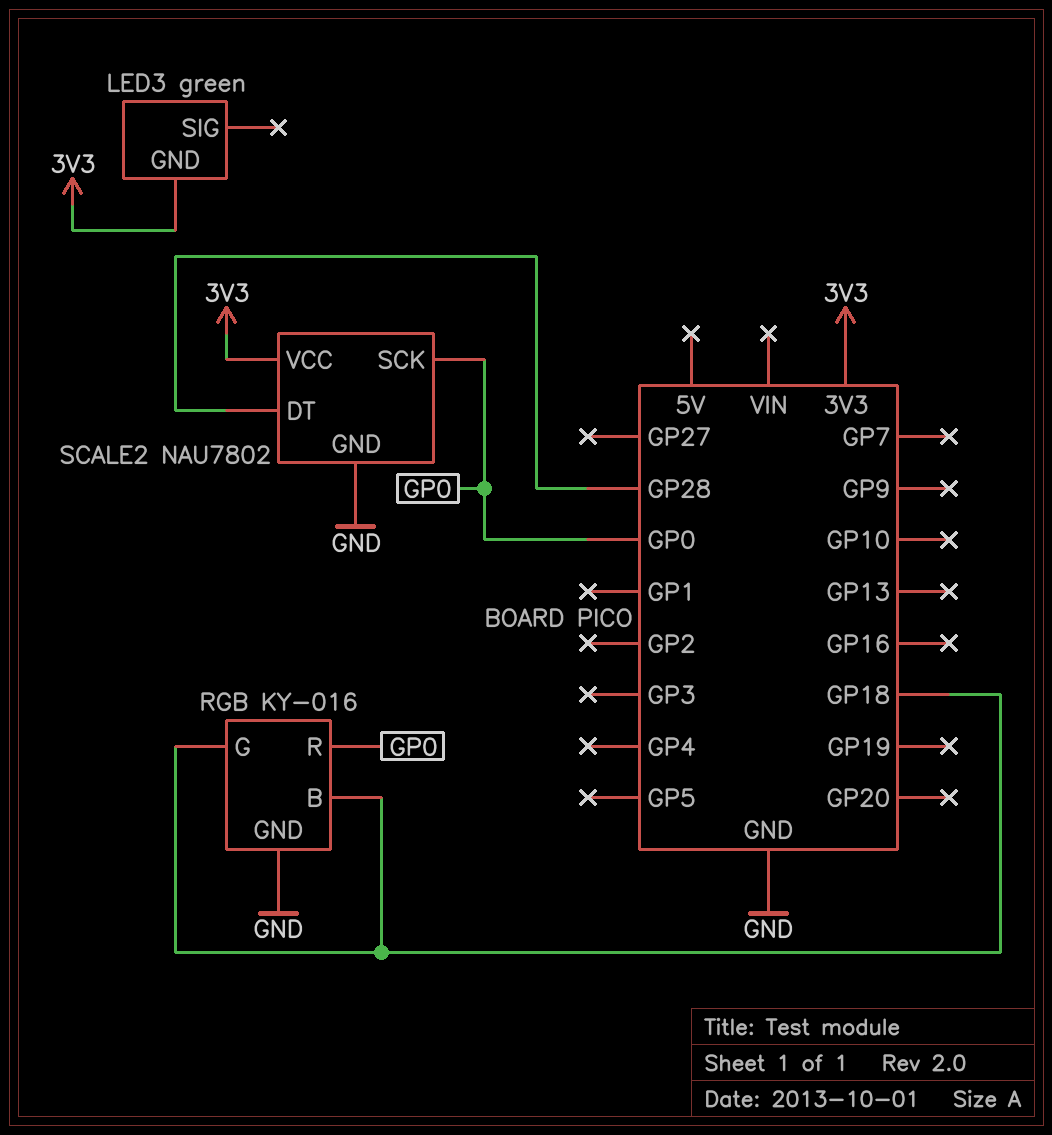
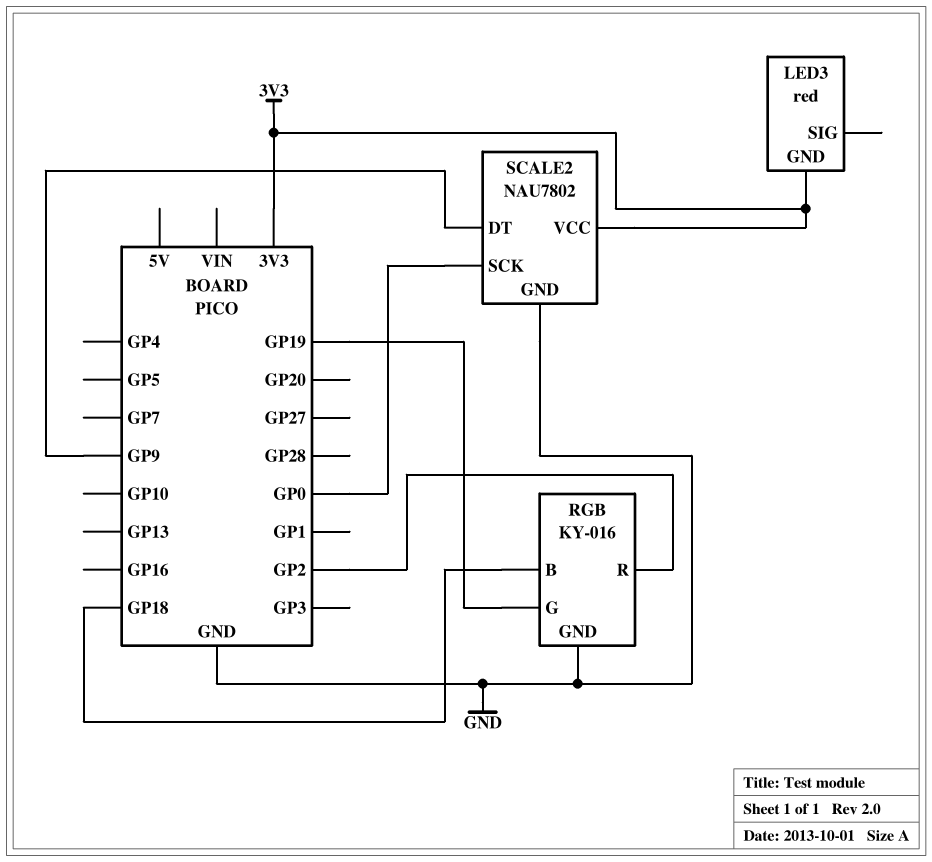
LED3: green -> red
RGB pin G: GP18 -> GP19
RGB pin R: GP0 -> GP2
SCALE2 pin DT: GP28 -> GP9

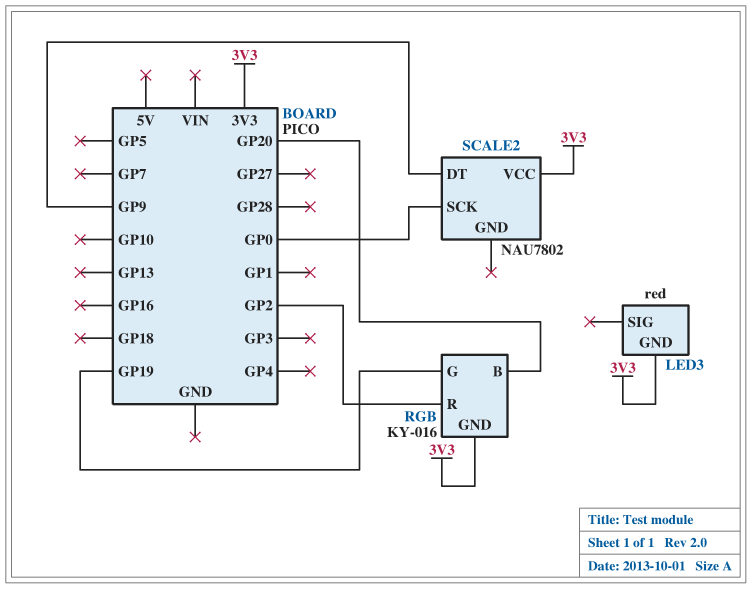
RGB pin B: GP18 -> GP20
RGB pin GND: GND -> 3V3
SCALE2 pin GND: GND -> none

